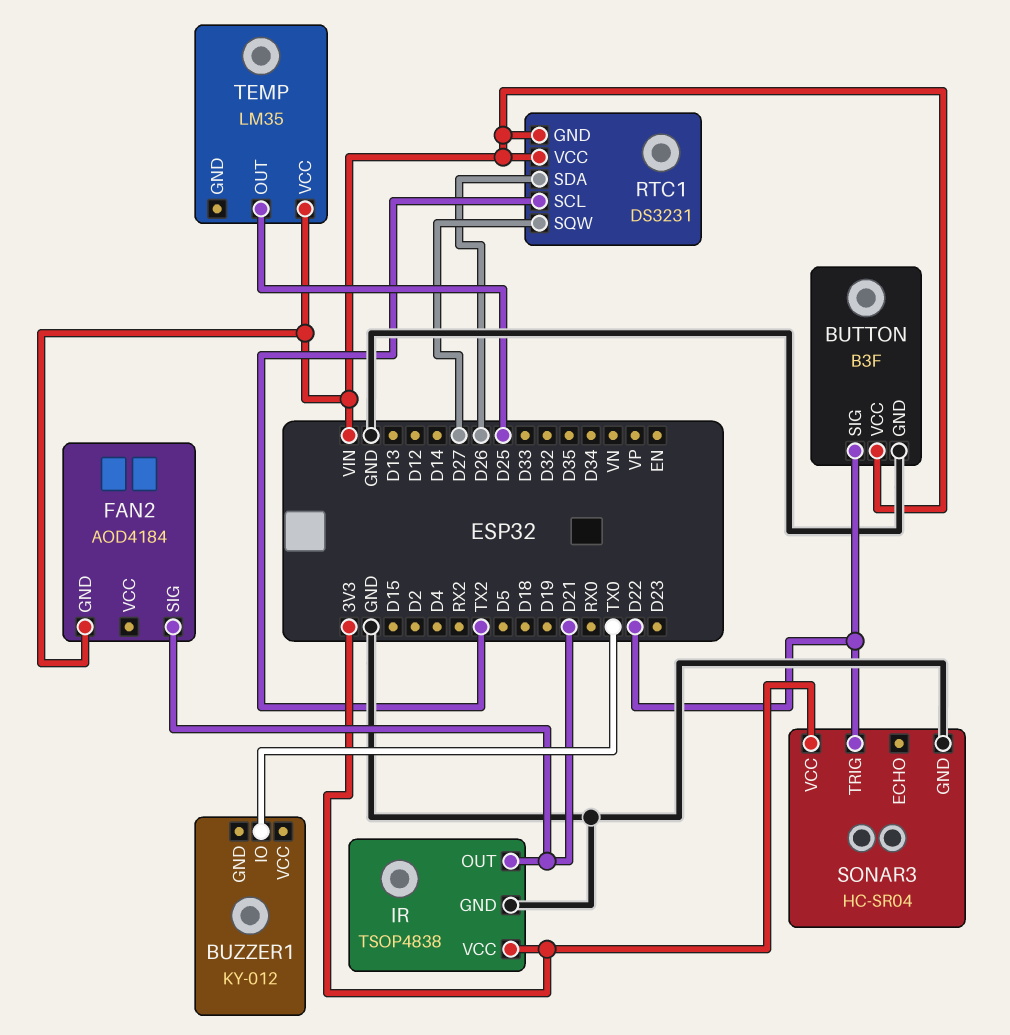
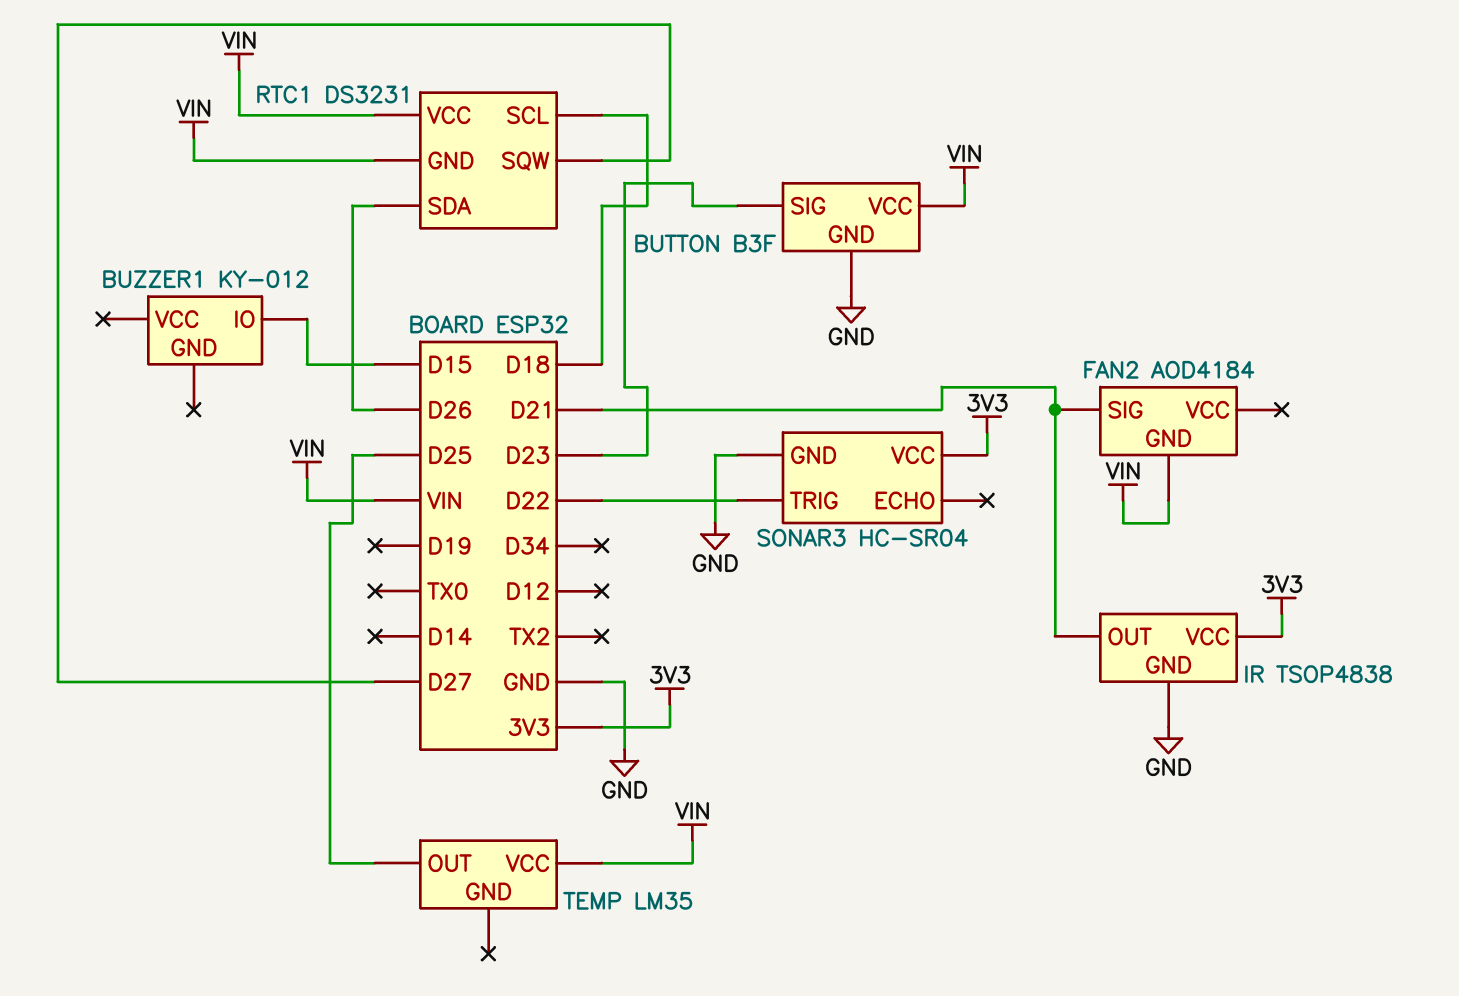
BUTTON pin SIG: D22 -> D23
BUZZER1 pin IO: TX0 -> D15
RTC1 pin SCL: TX2 -> D18

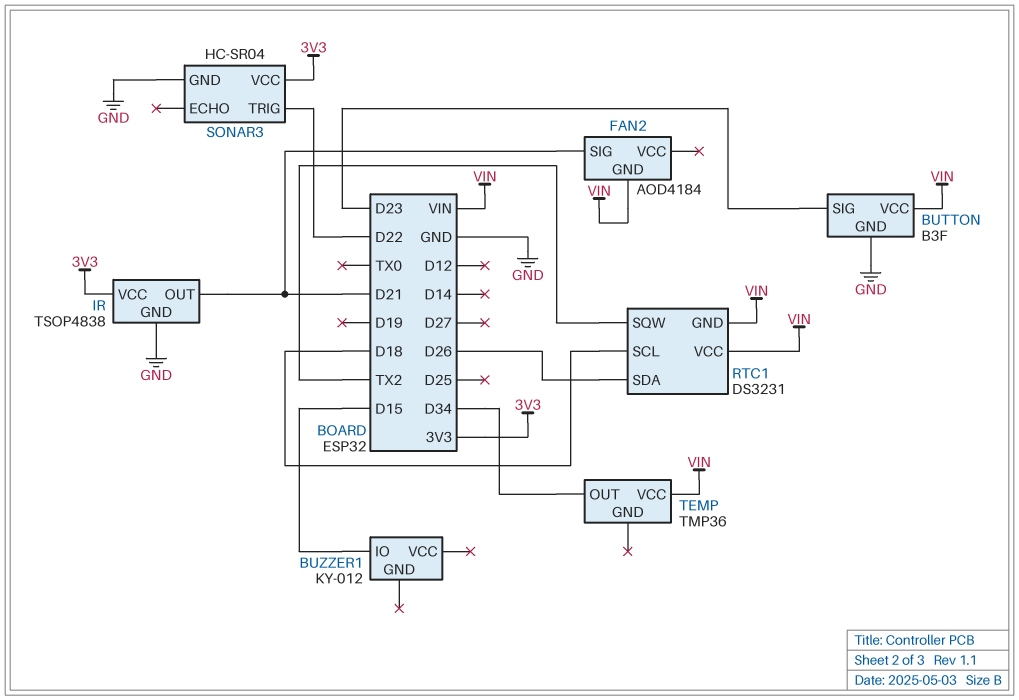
RTC1 pin SQW: D27 -> TX2
TEMP: LM35 -> TMP36
TEMP pin OUT: D25 -> D34

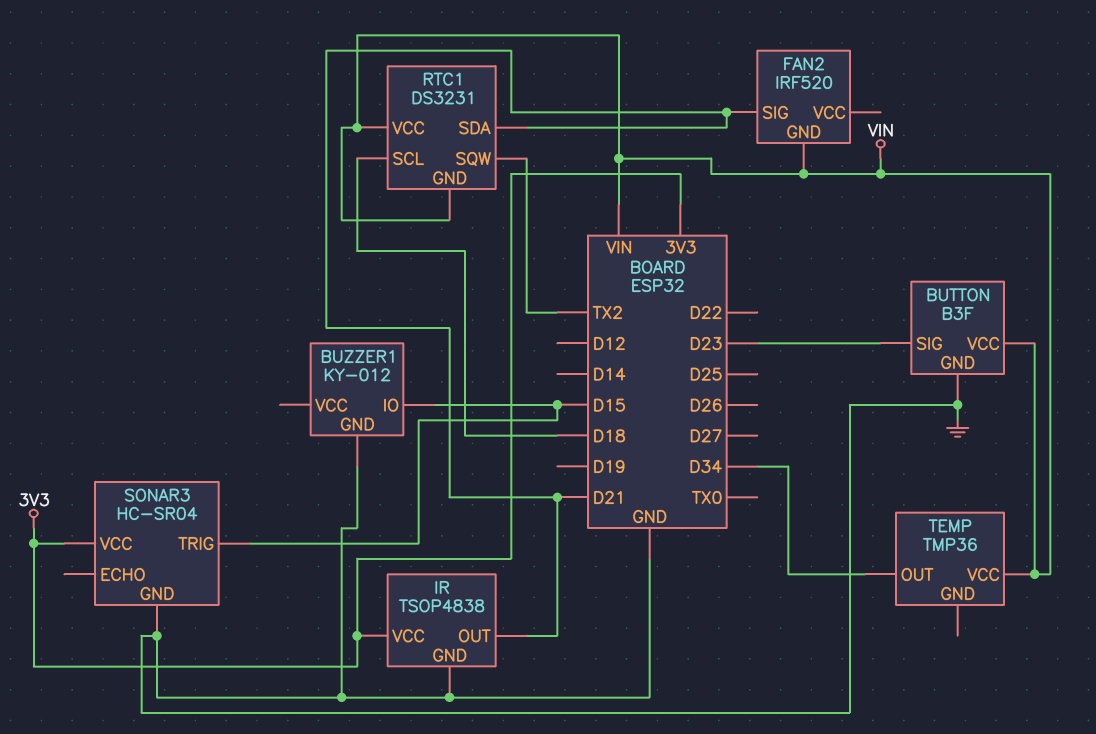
BUZZER1 pin GND: none -> GND
FAN2: AOD4184 -> IRF520
RTC1 pin SDA: D26 -> D21
SONAR3 pin TRIG: D22 -> D15

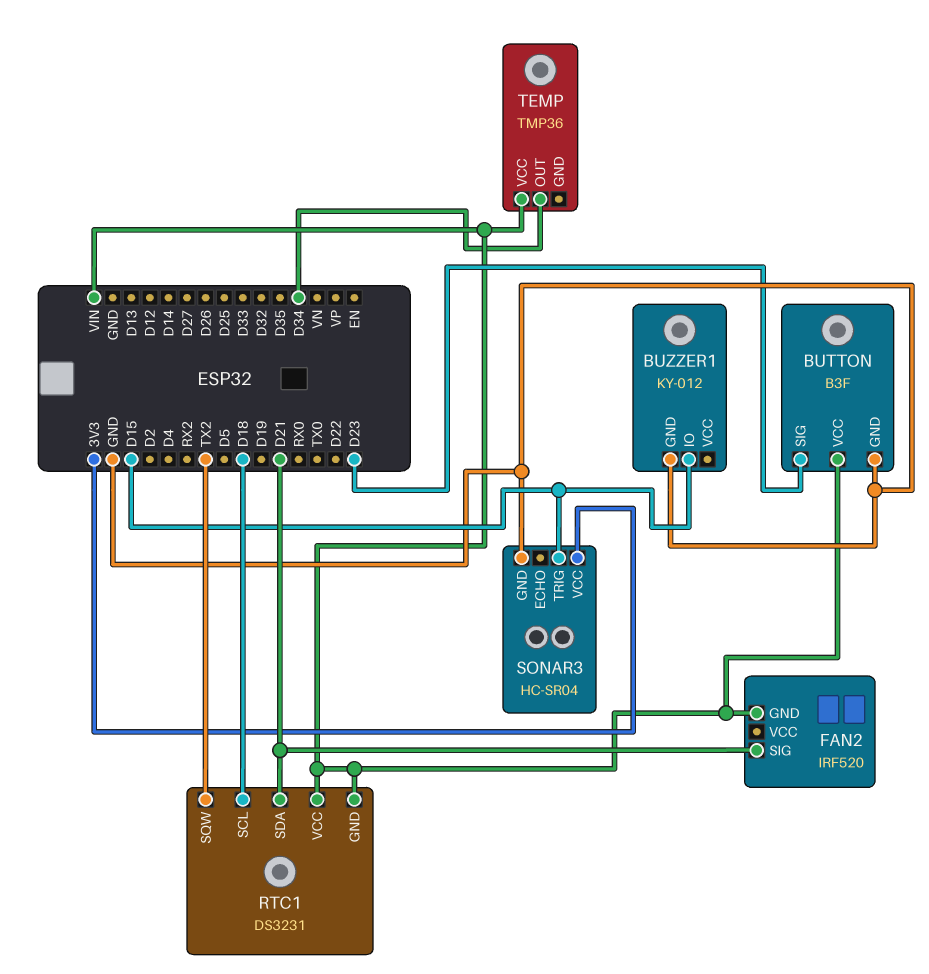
IR: TSOP4838 -> none
IR pin GND: GND -> none
IR pin OUT: D21 -> none
IR pin VCC: 3V3 -> none

